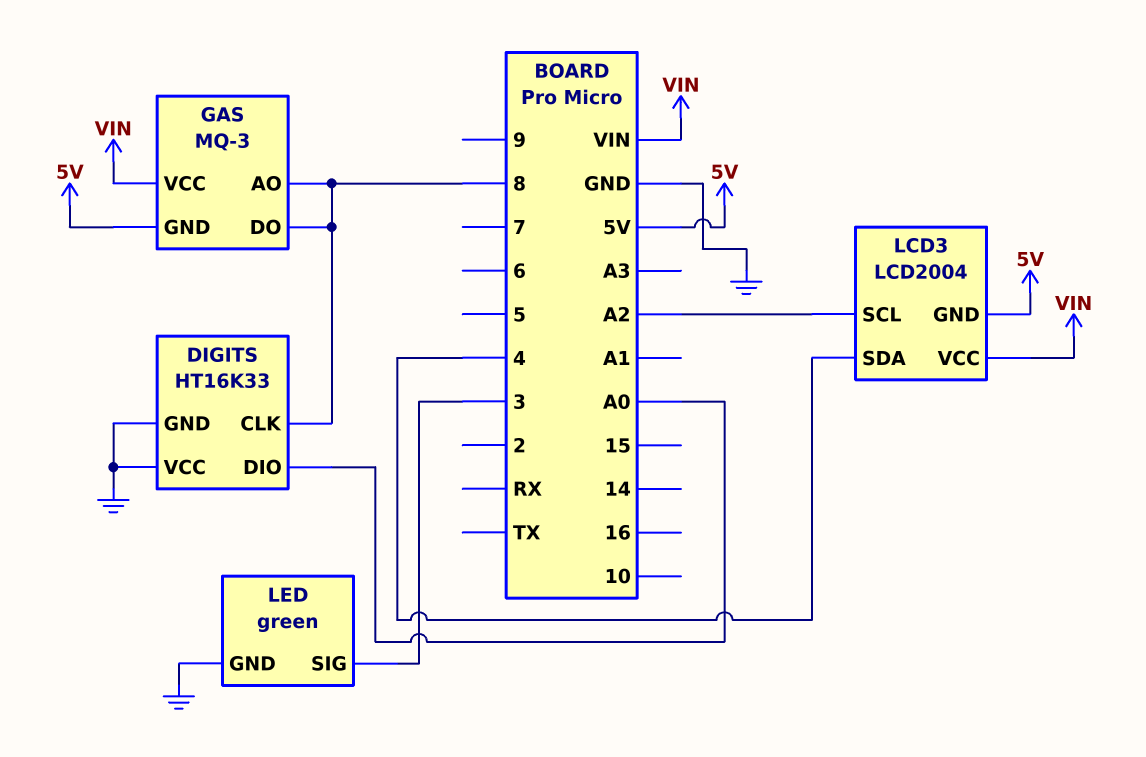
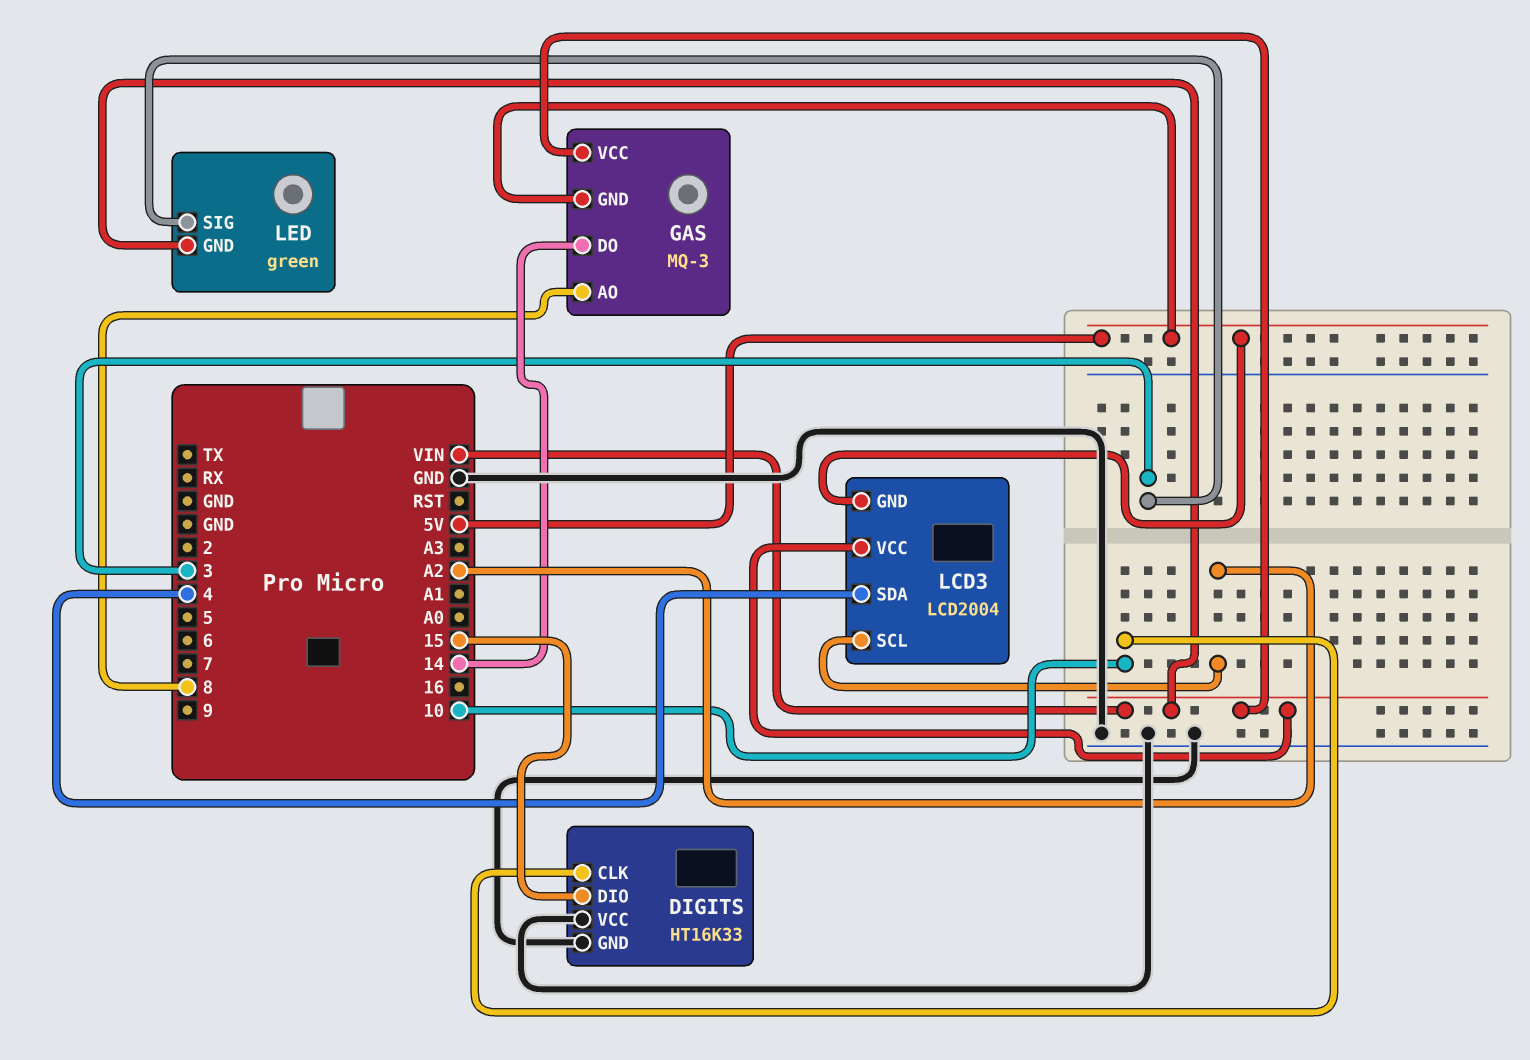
DIGITS pin CLK: 8 -> 10
DIGITS pin DIO: A0 -> 15
GAS pin DO: 8 -> 14
LED pin GND: GND -> VIN

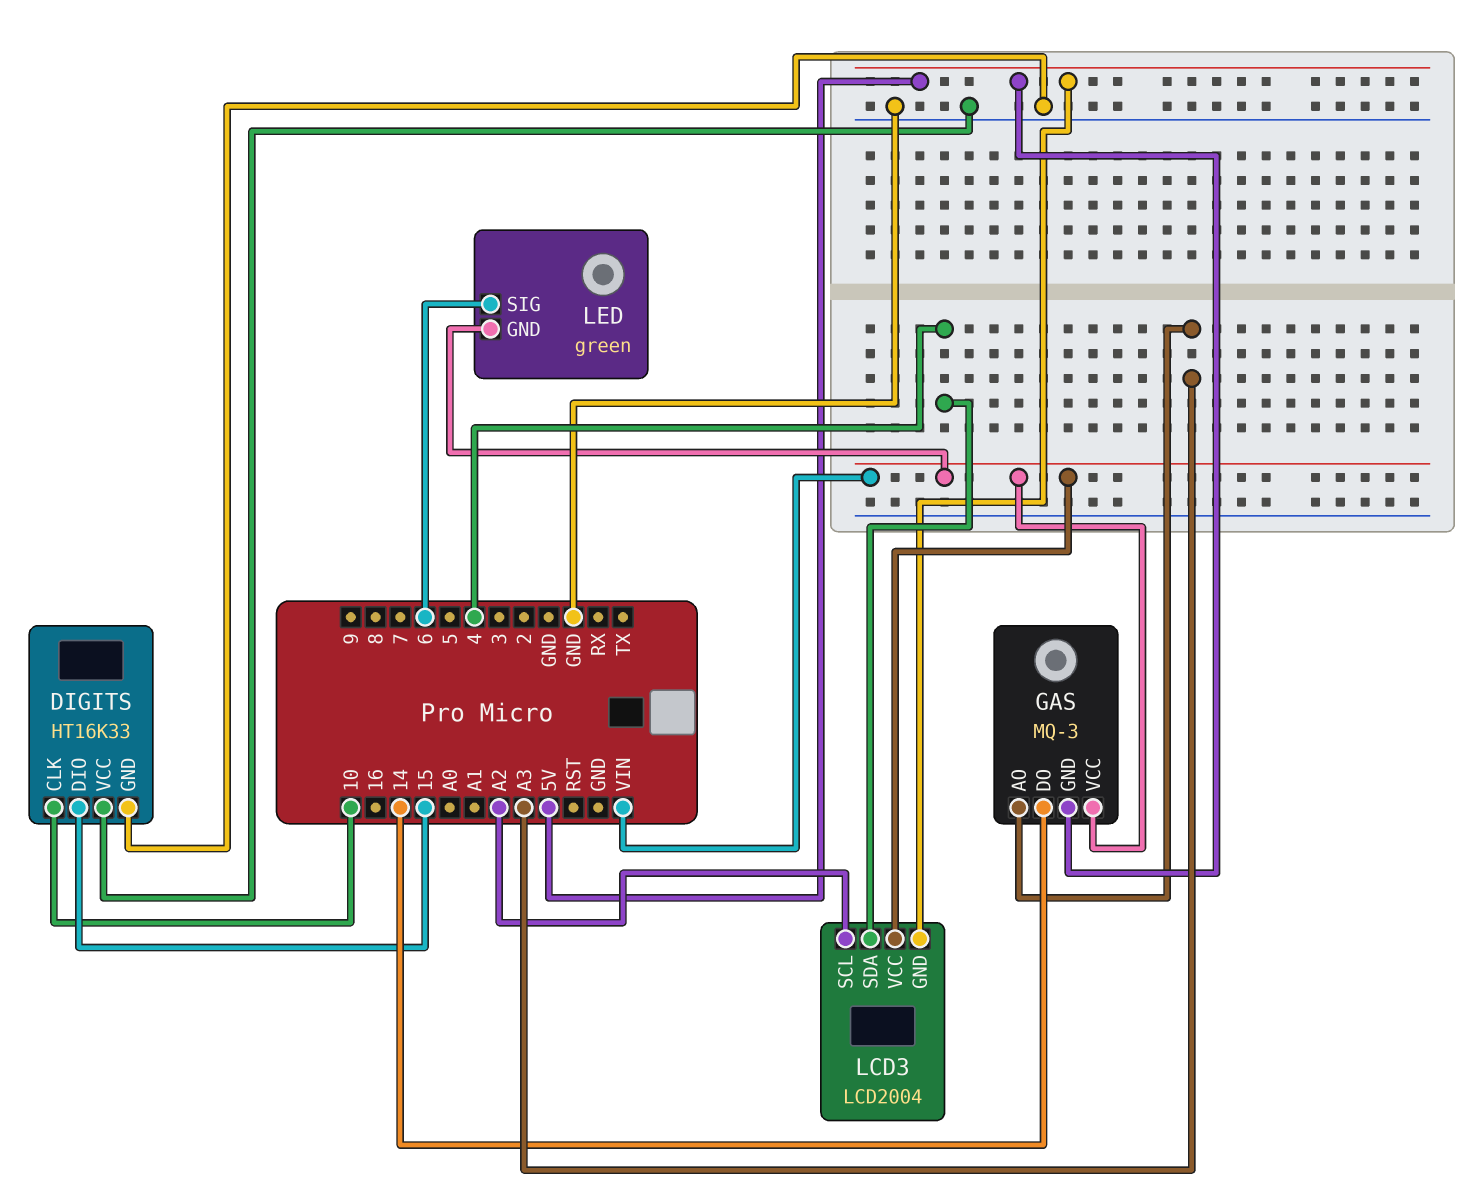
GAS pin AO: 8 -> A3
LED pin SIG: 3 -> 6

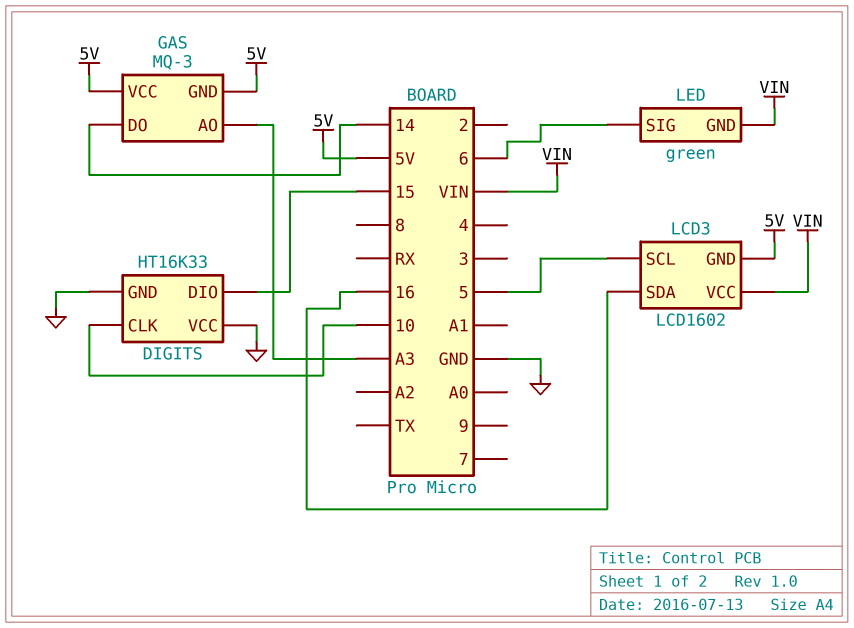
GAS pin VCC: VIN -> 5V
LCD3: LCD2004 -> LCD1602
LCD3 pin SCL: A2 -> 5
LCD3 pin SDA: 4 -> 16

